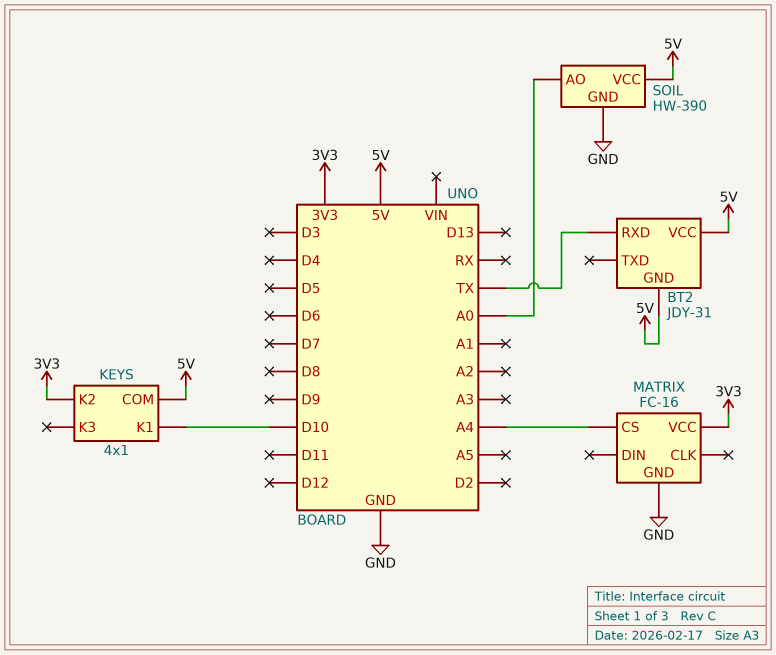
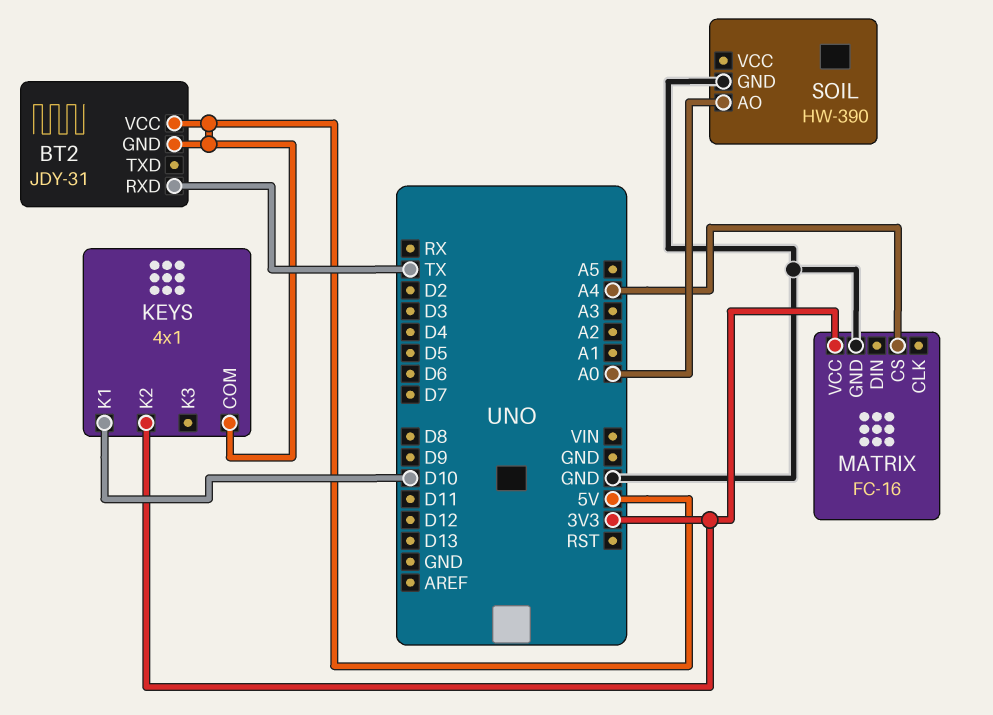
SOIL pin VCC: 5V -> none

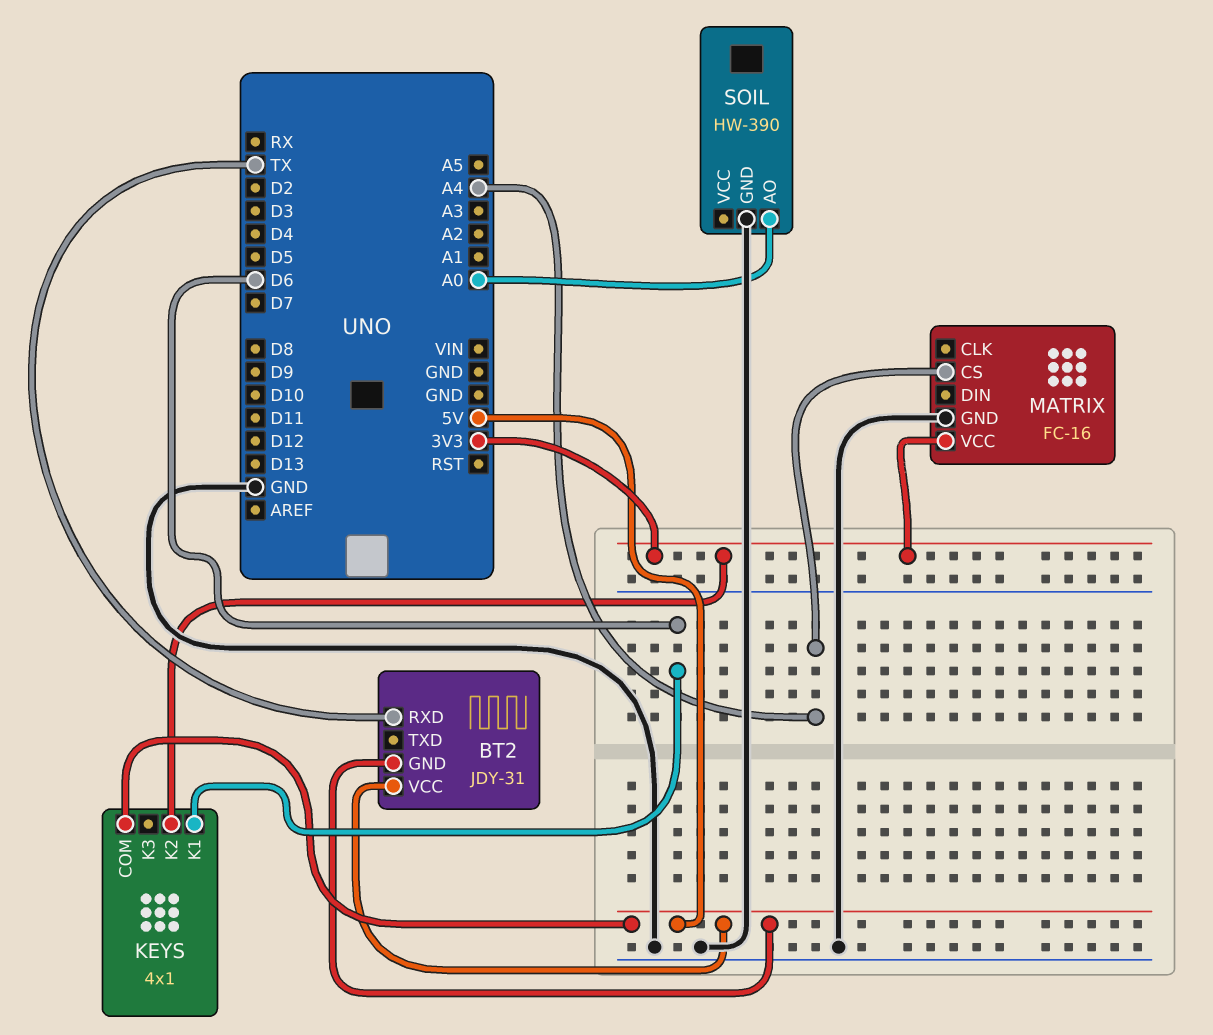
KEYS pin K1: D10 -> D6

